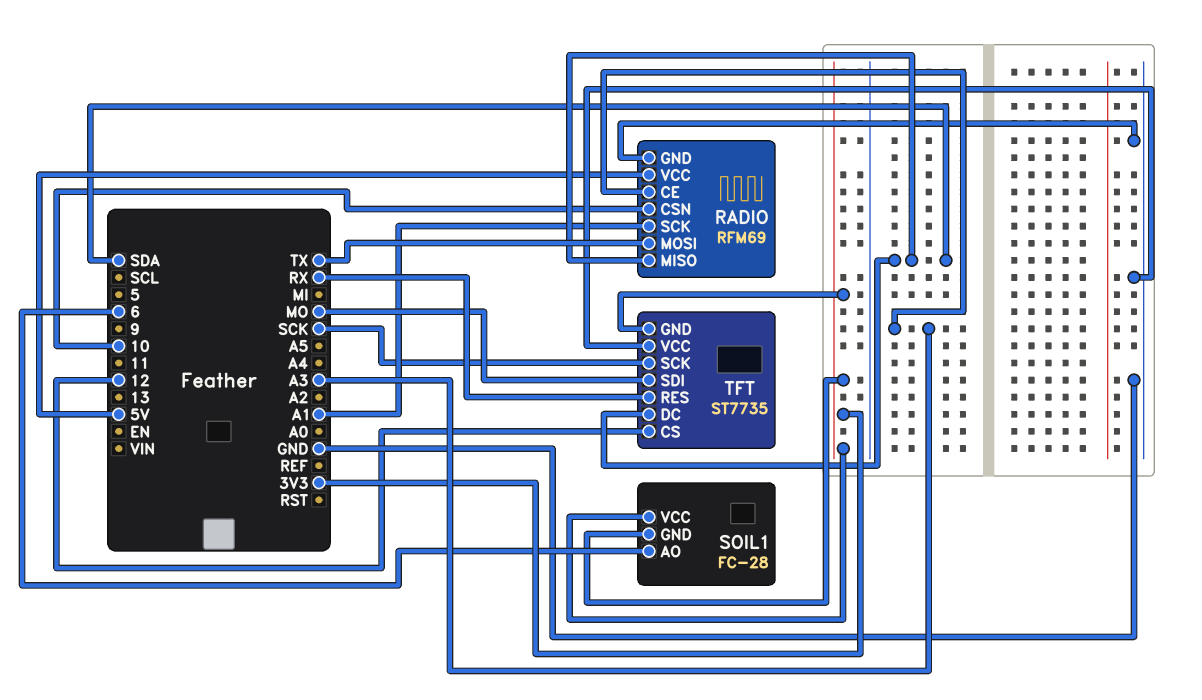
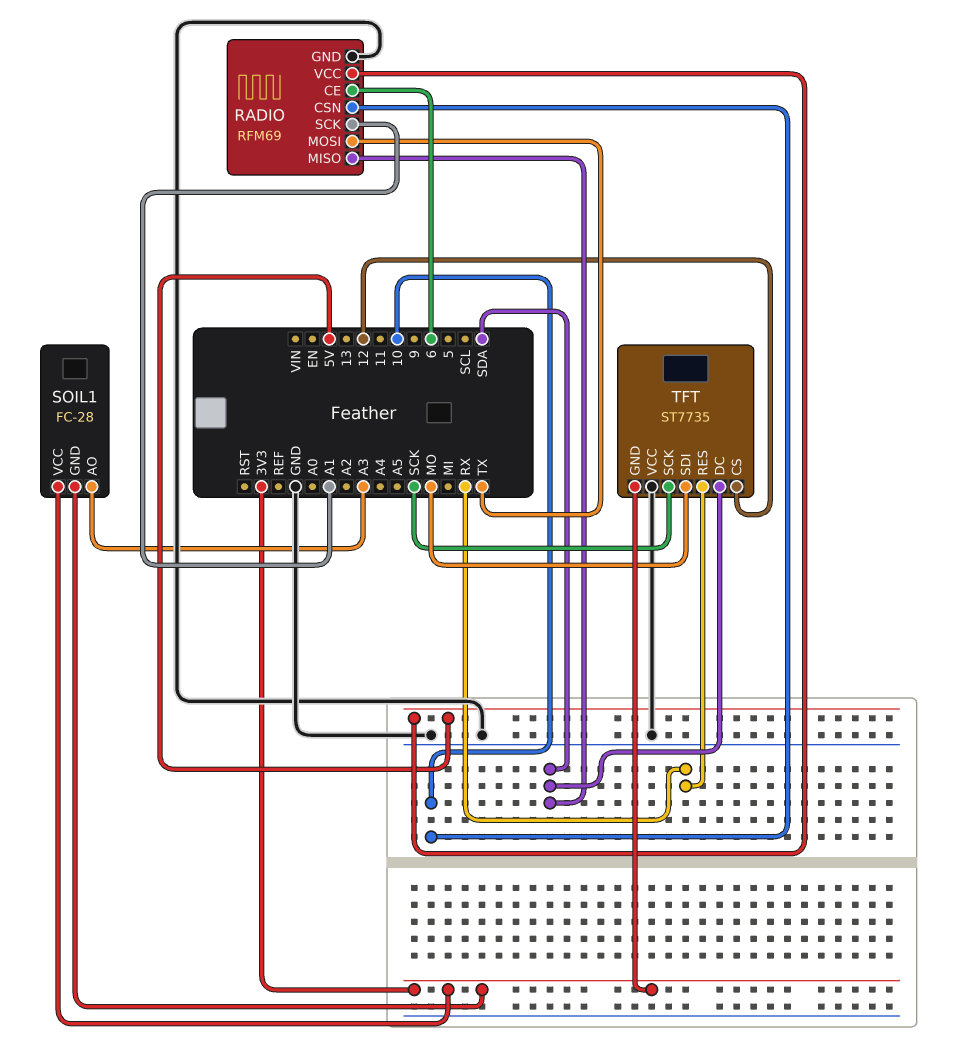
RADIO pin CE: A3 -> 6
SOIL1 pin AO: 6 -> A3

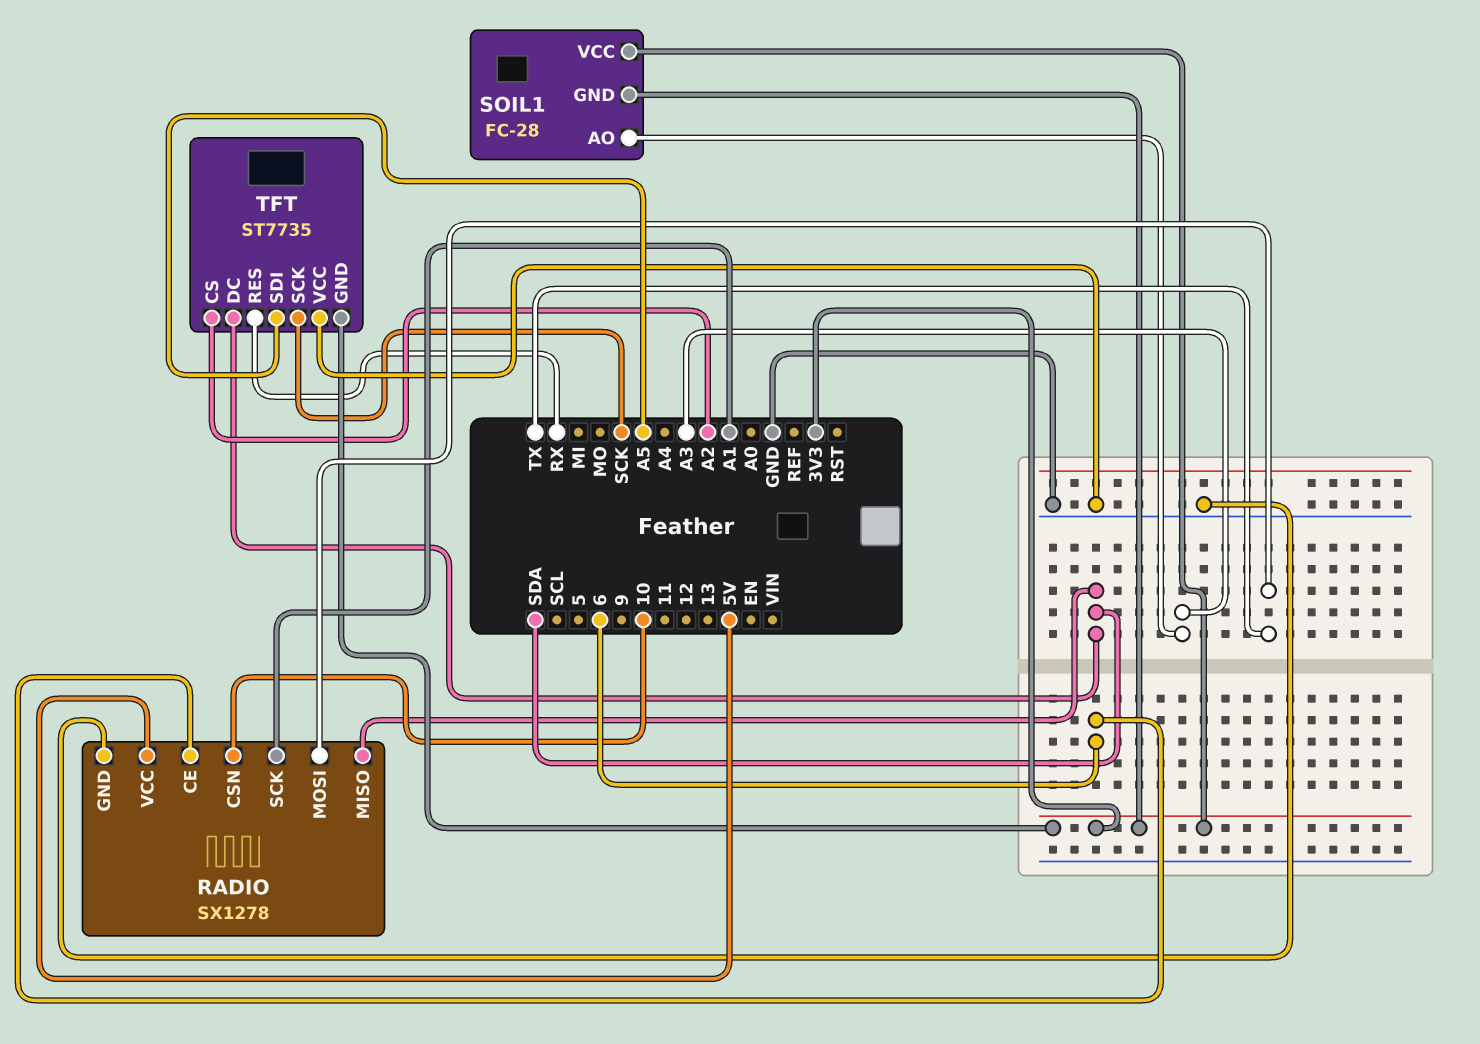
RADIO: RFM69 -> SX1278
TFT pin CS: 12 -> A2
TFT pin SDI: MO -> A5

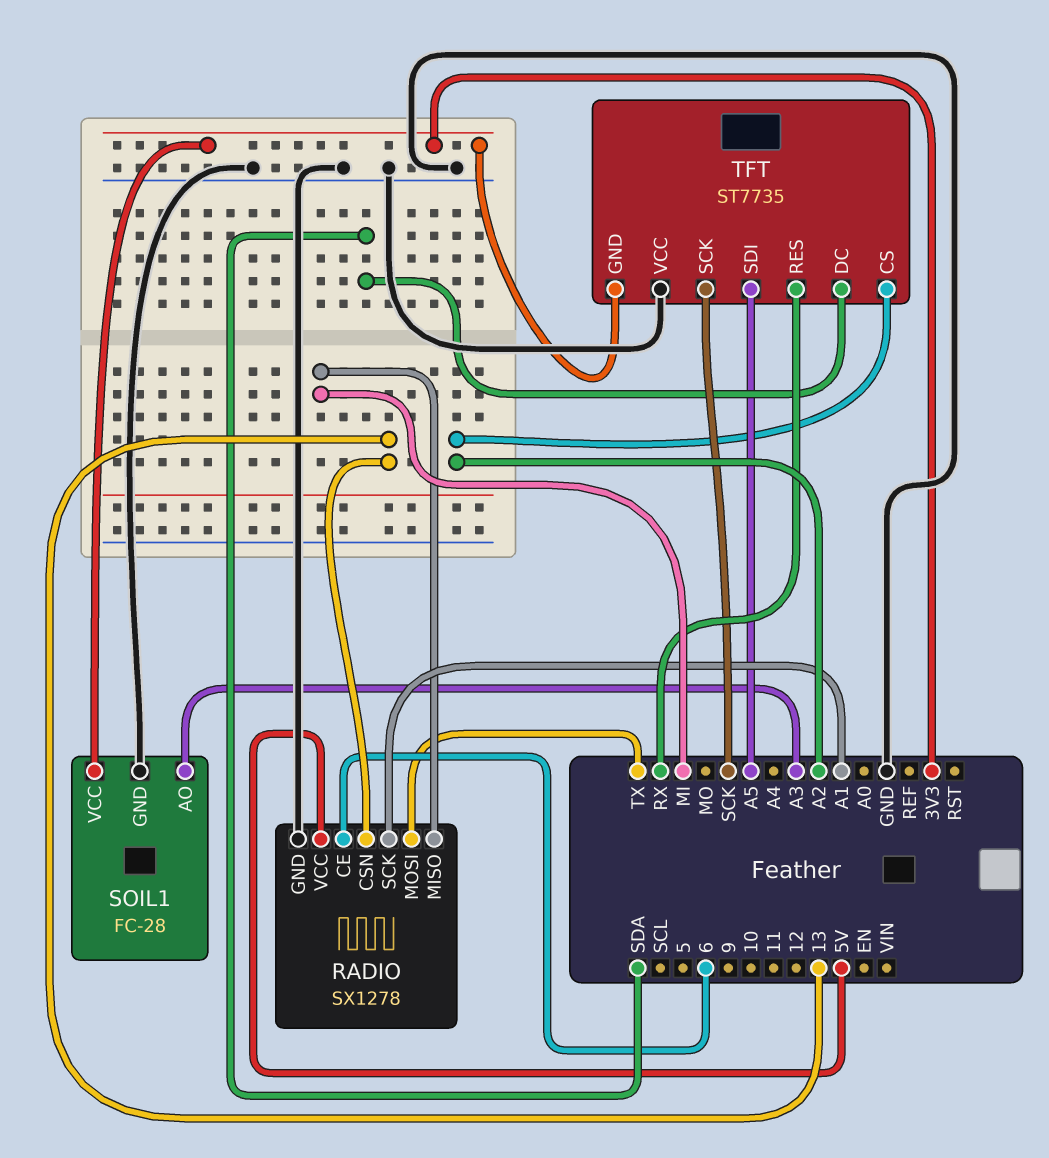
RADIO pin CSN: 10 -> 13
RADIO pin MISO: SDA -> MI
SOIL1 pin GND: 3V3 -> GND

